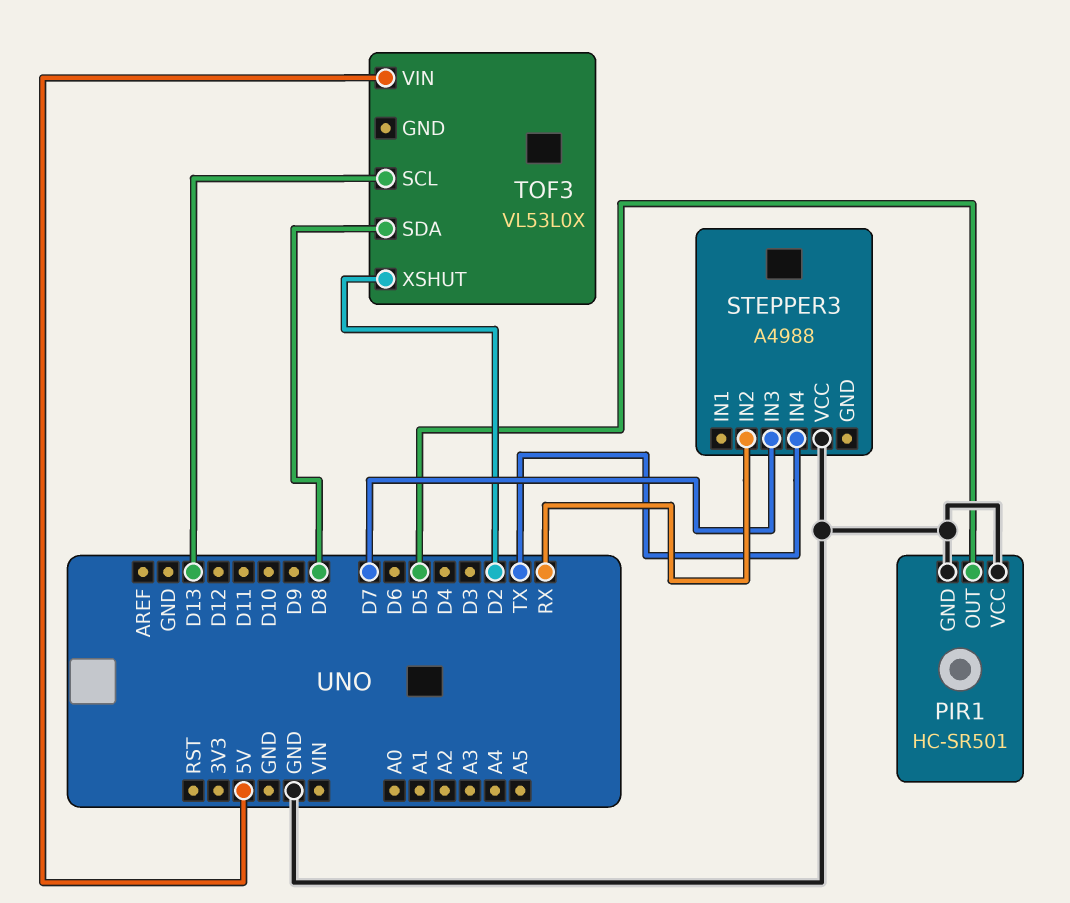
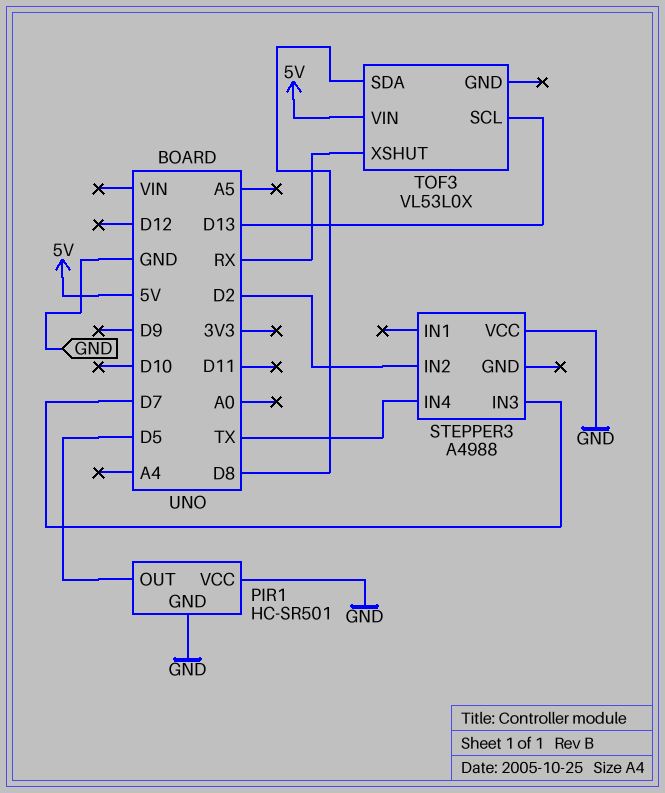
STEPPER3 pin IN2: RX -> D2
TOF3 pin XSHUT: D2 -> RX

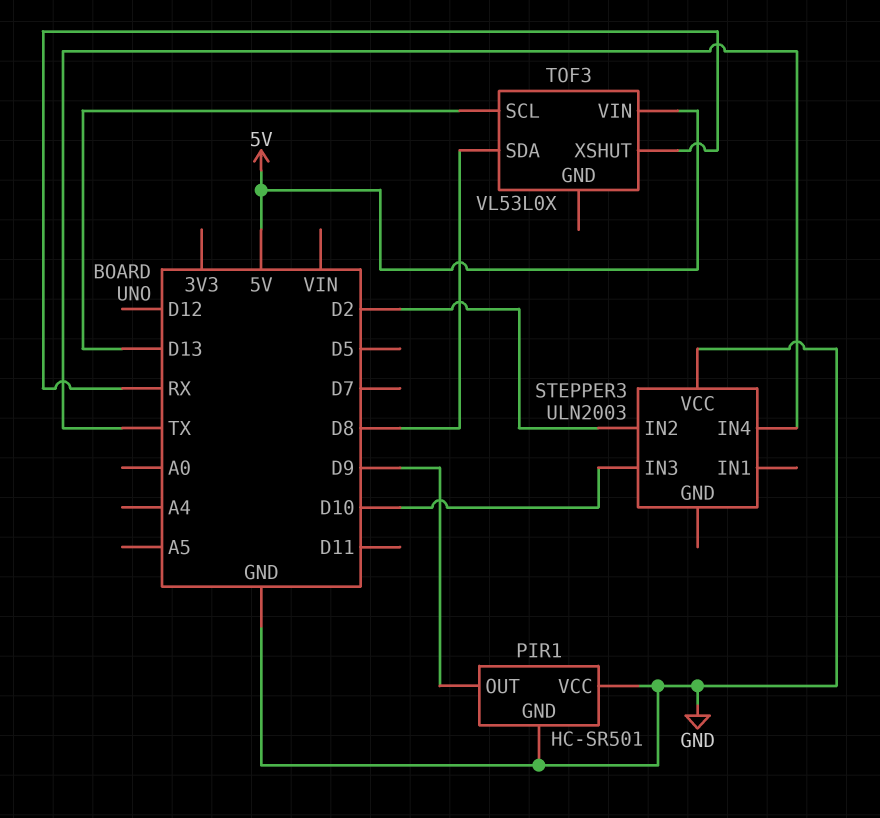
PIR1 pin OUT: D5 -> D9
STEPPER3: A4988 -> ULN2003
STEPPER3 pin IN3: D7 -> D10

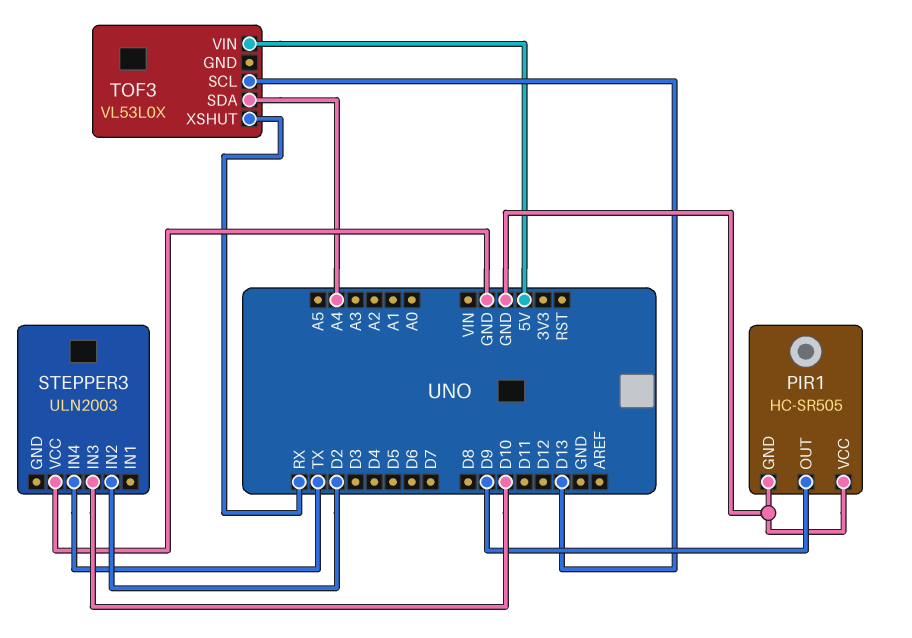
PIR1: HC-SR501 -> HC-SR505
TOF3 pin SDA: D8 -> A4

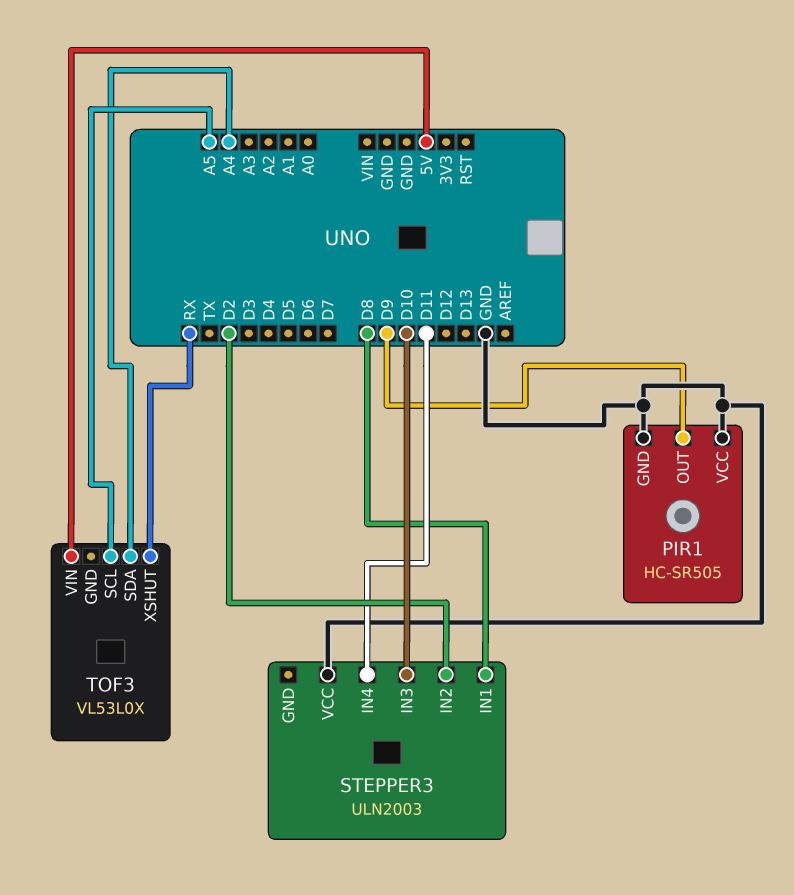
STEPPER3 pin IN1: none -> D8
STEPPER3 pin IN4: TX -> D11
TOF3 pin SCL: D13 -> A5

